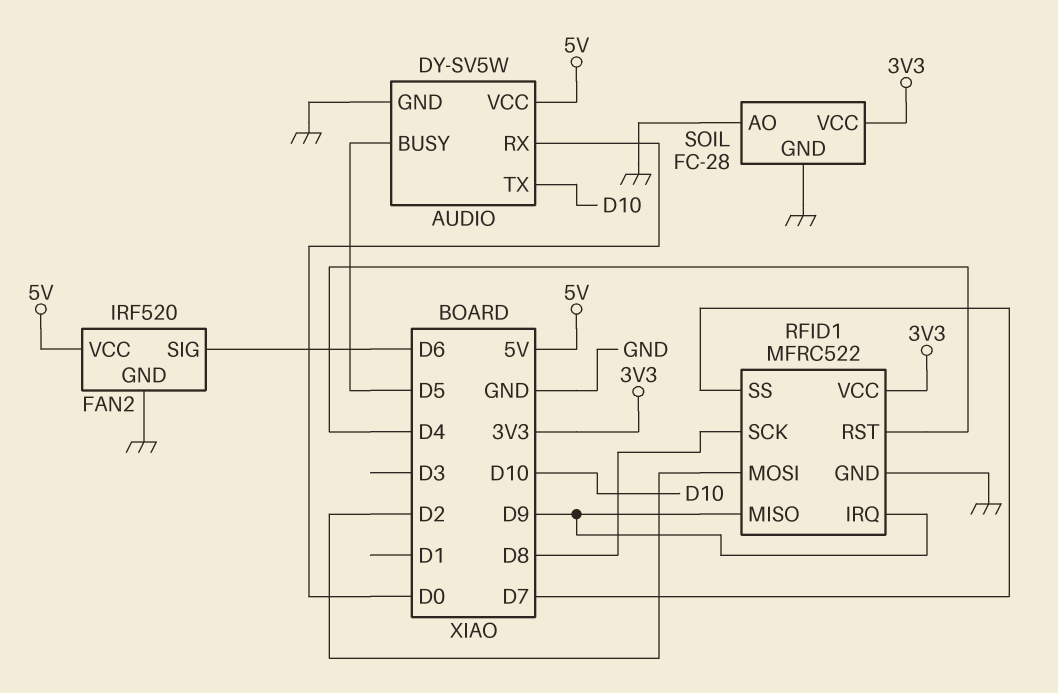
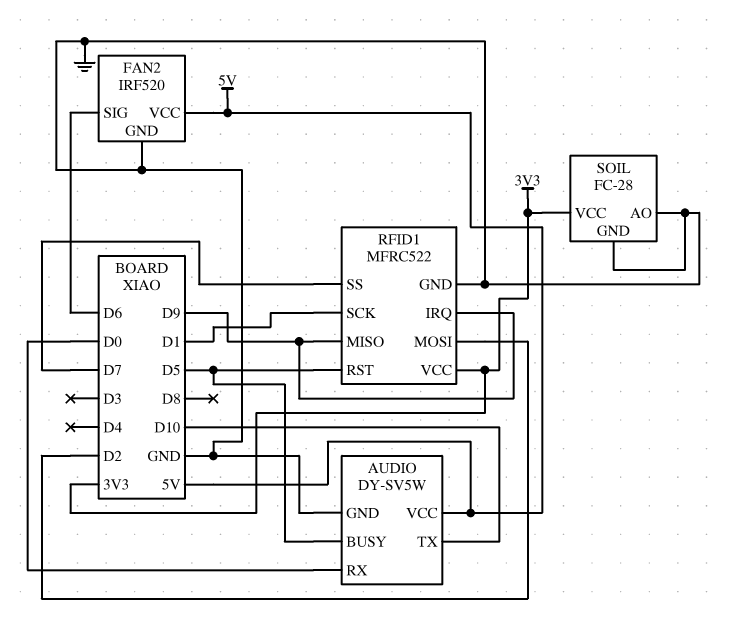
RFID1 pin RST: D4 -> D5
RFID1 pin SCK: D8 -> D1

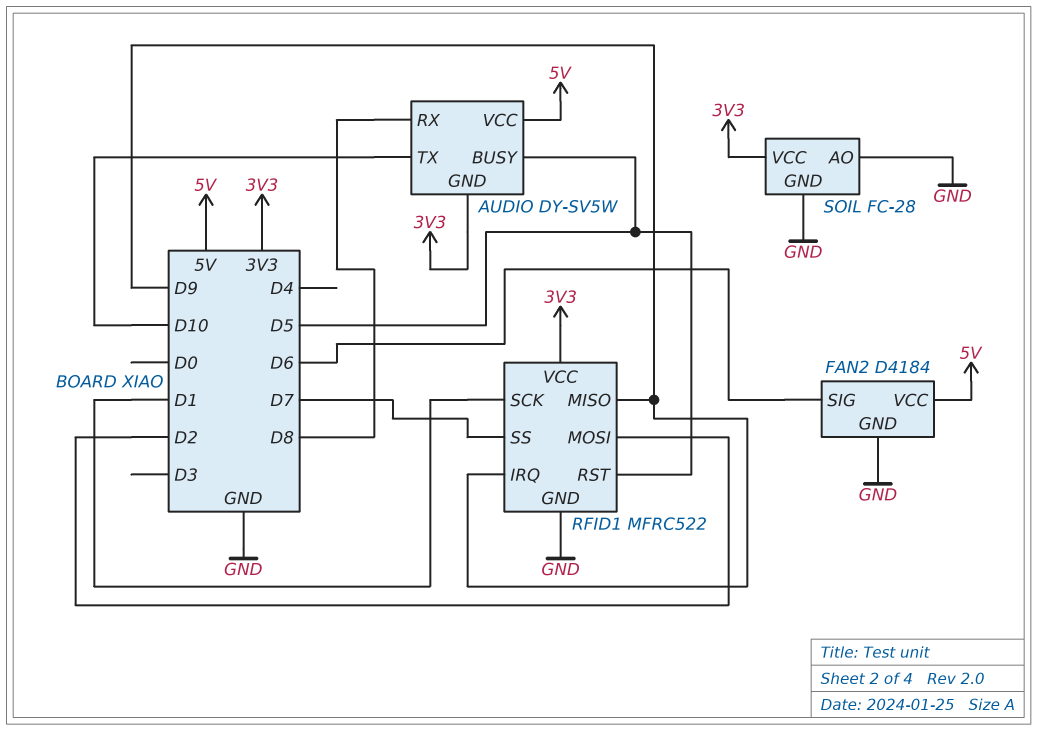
AUDIO pin GND: GND -> 3V3
AUDIO pin RX: D0 -> D8
FAN2: IRF520 -> D4184

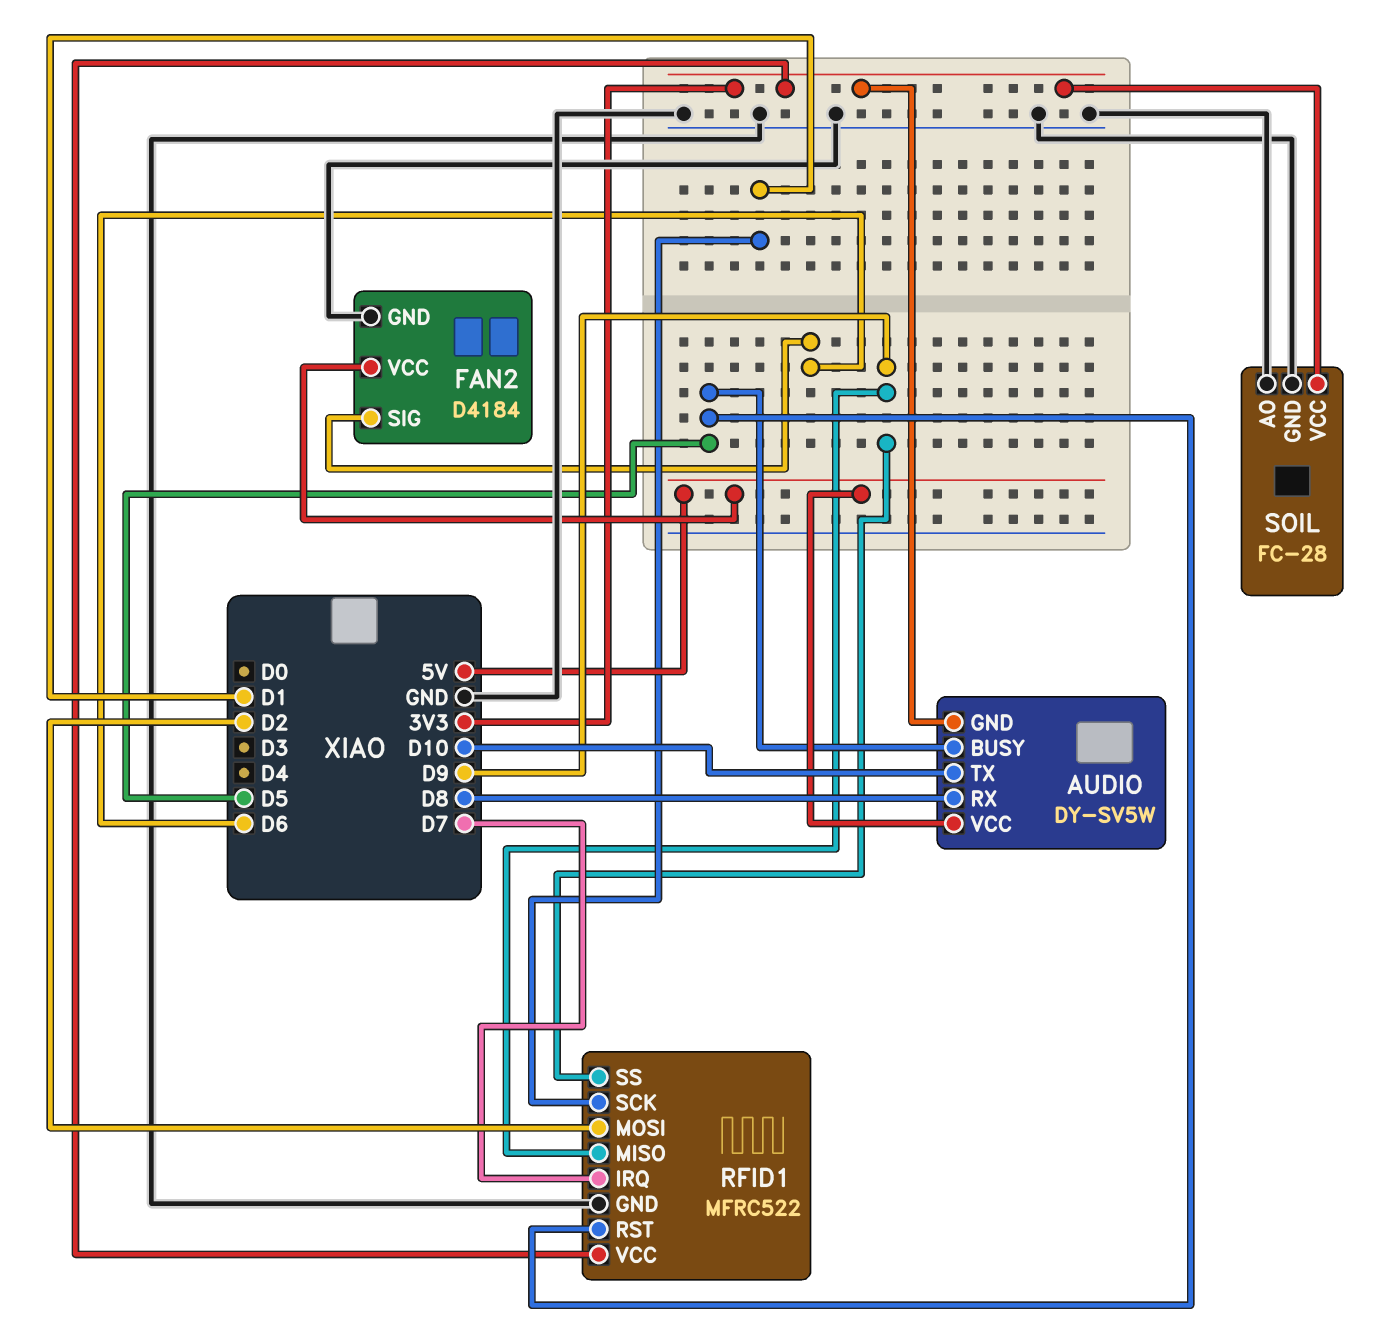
RFID1 pin IRQ: D9 -> D7
RFID1 pin SS: D7 -> D9

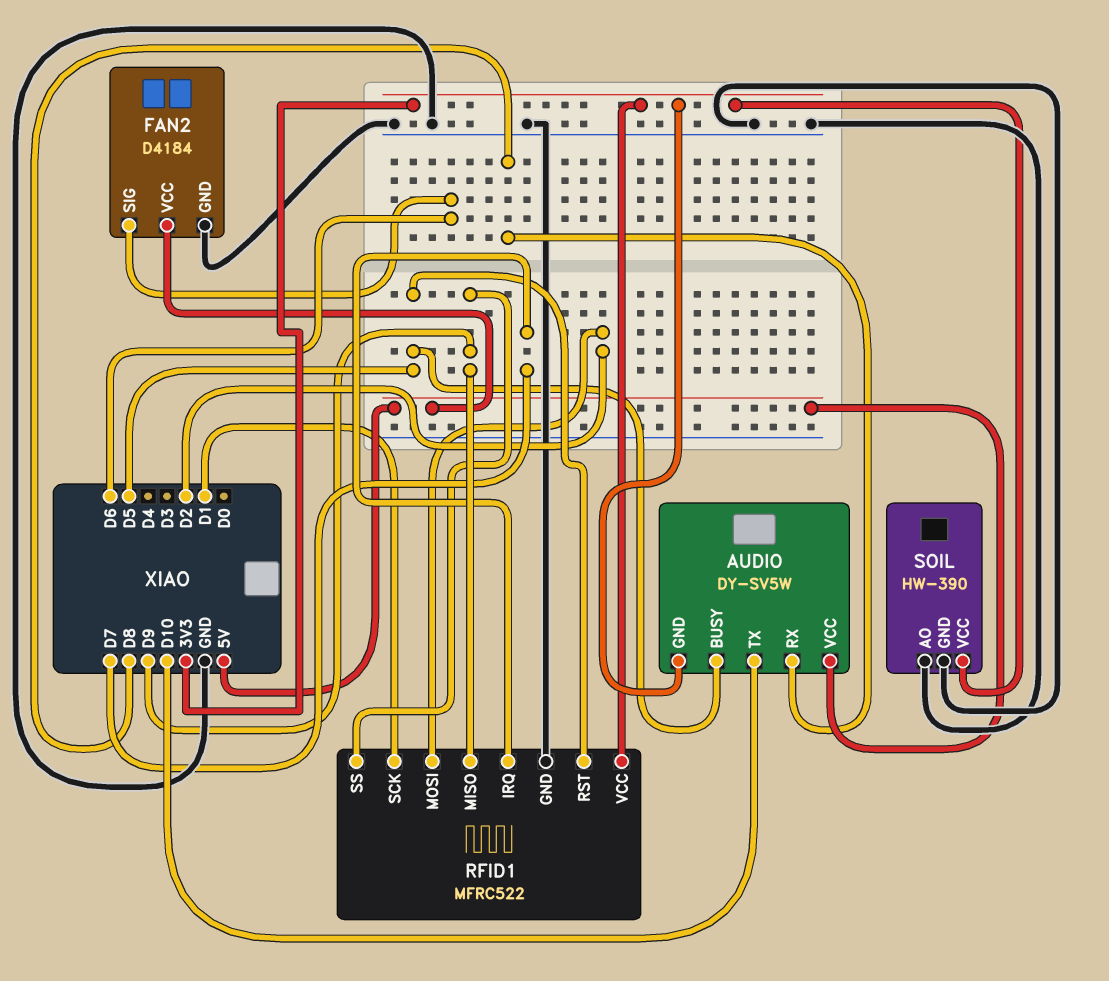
SOIL: FC-28 -> HW-390

